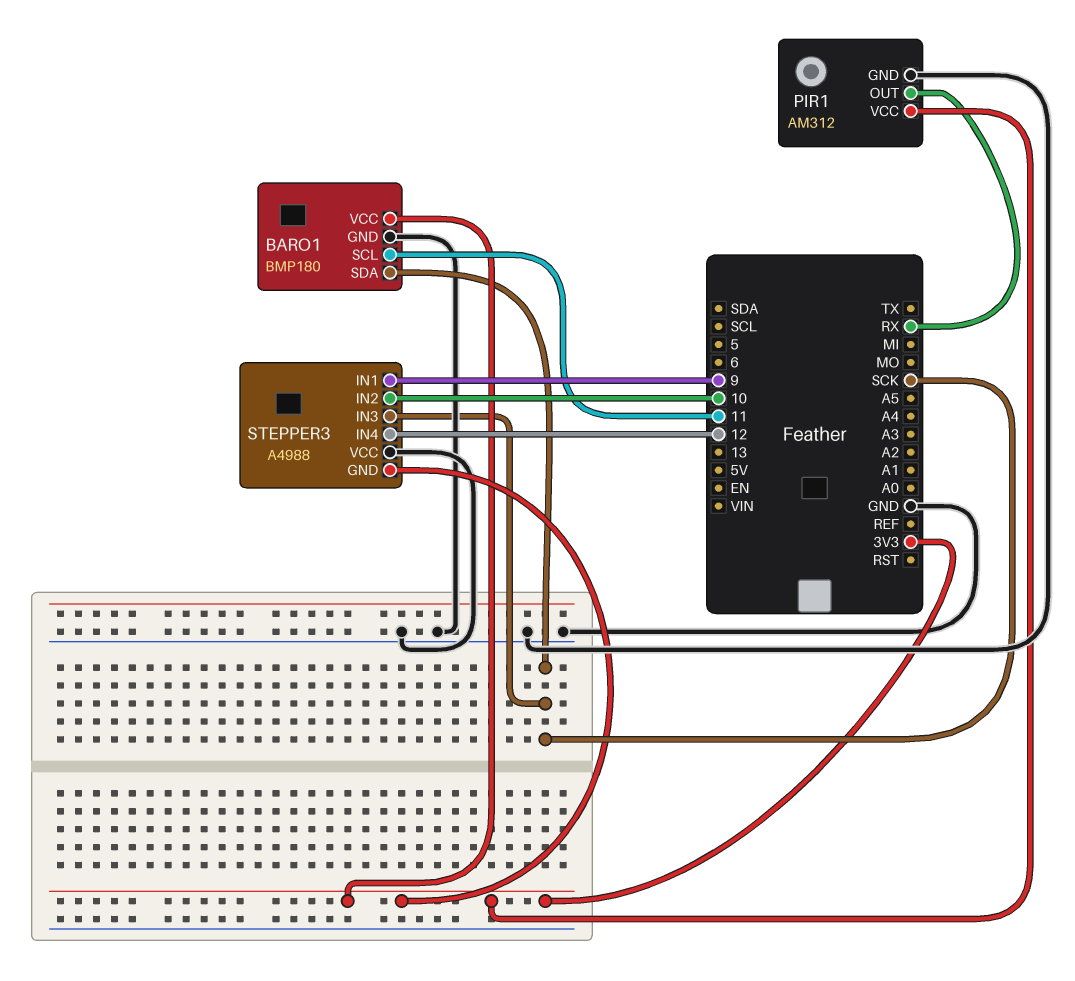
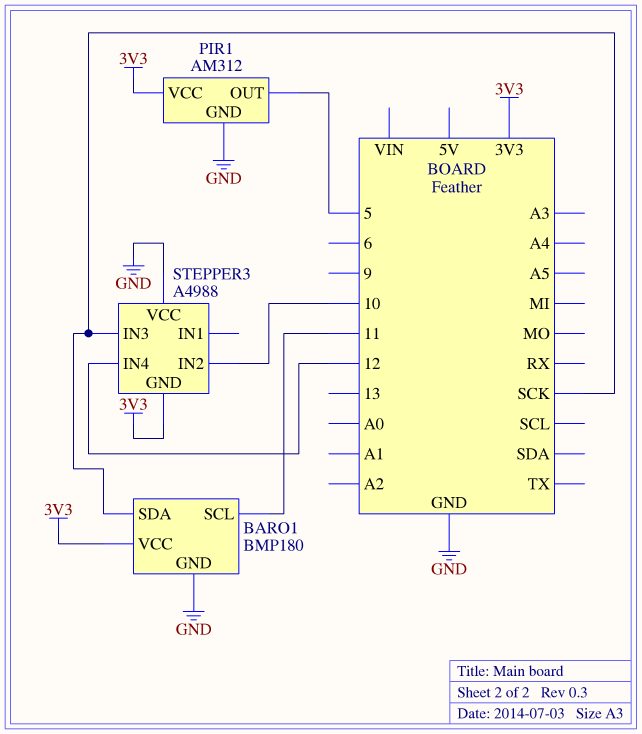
PIR1 pin OUT: RX -> 5
STEPPER3 pin IN1: 9 -> none

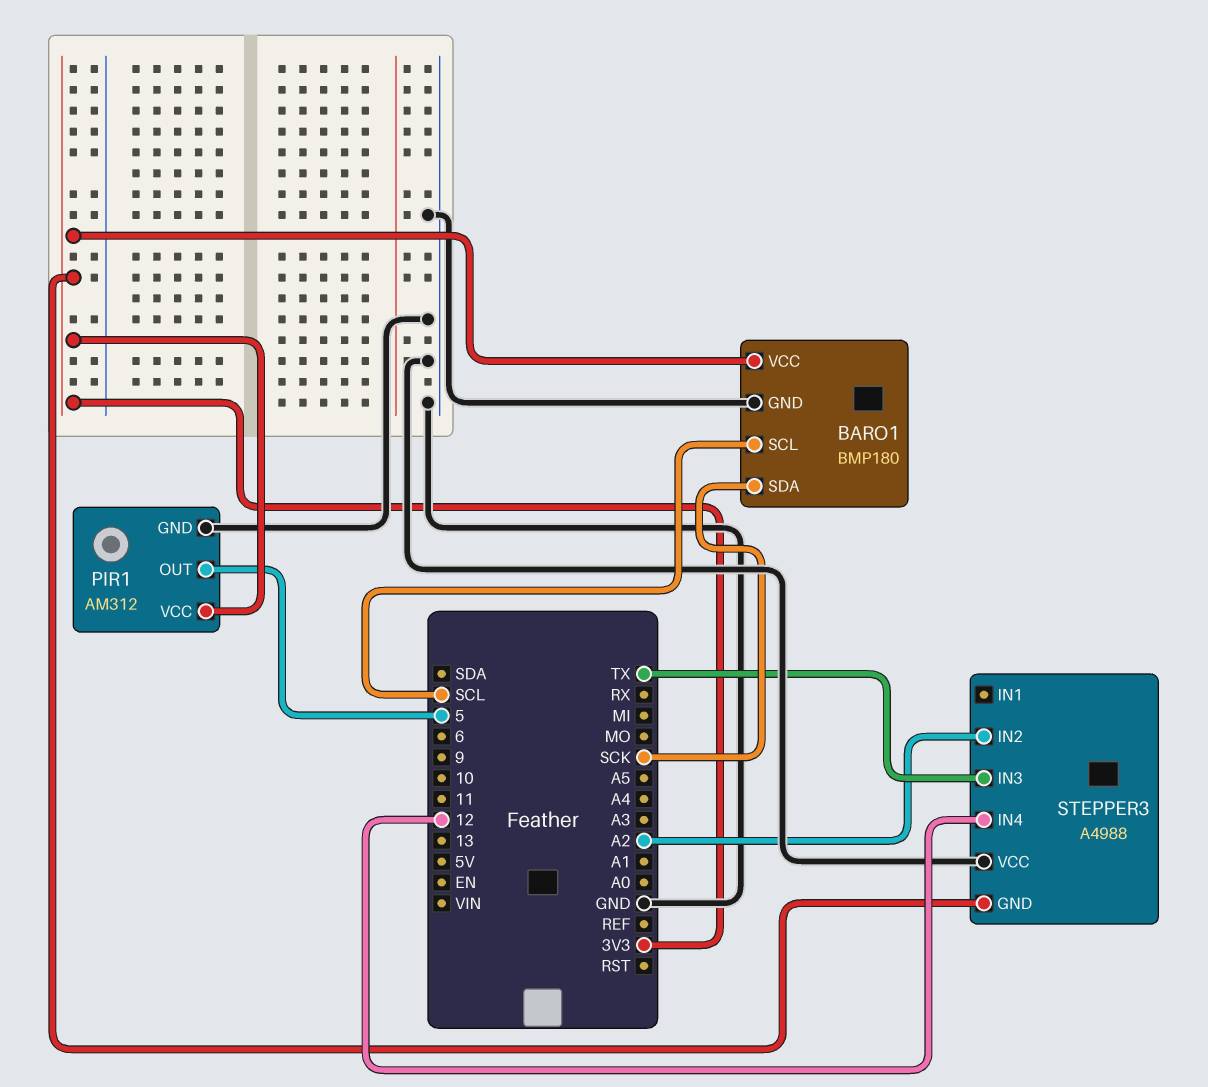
BARO1 pin SCL: 11 -> SCL
STEPPER3 pin IN2: 10 -> A2
STEPPER3 pin IN3: SCK -> TX

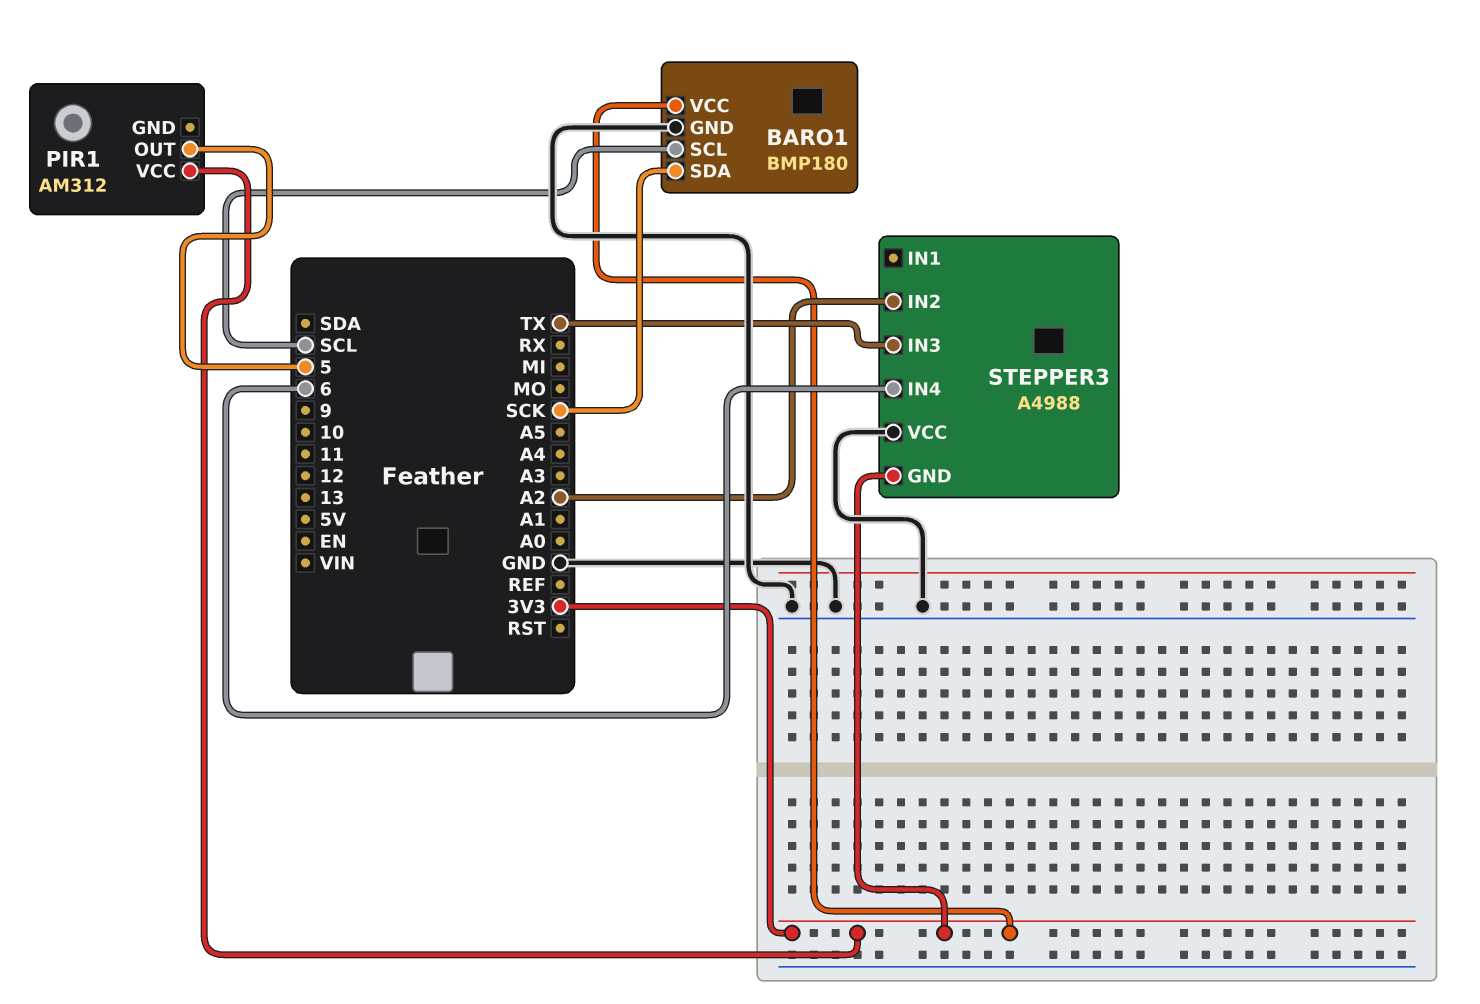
PIR1 pin GND: GND -> none
STEPPER3 pin IN4: 12 -> 6

